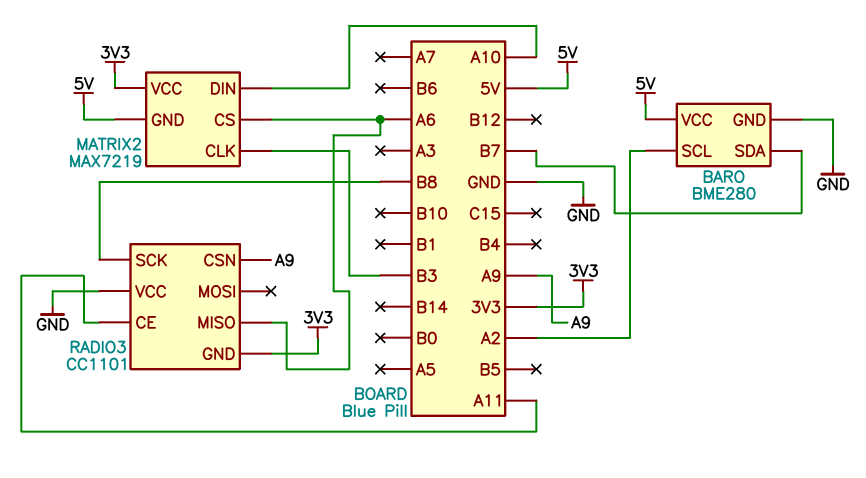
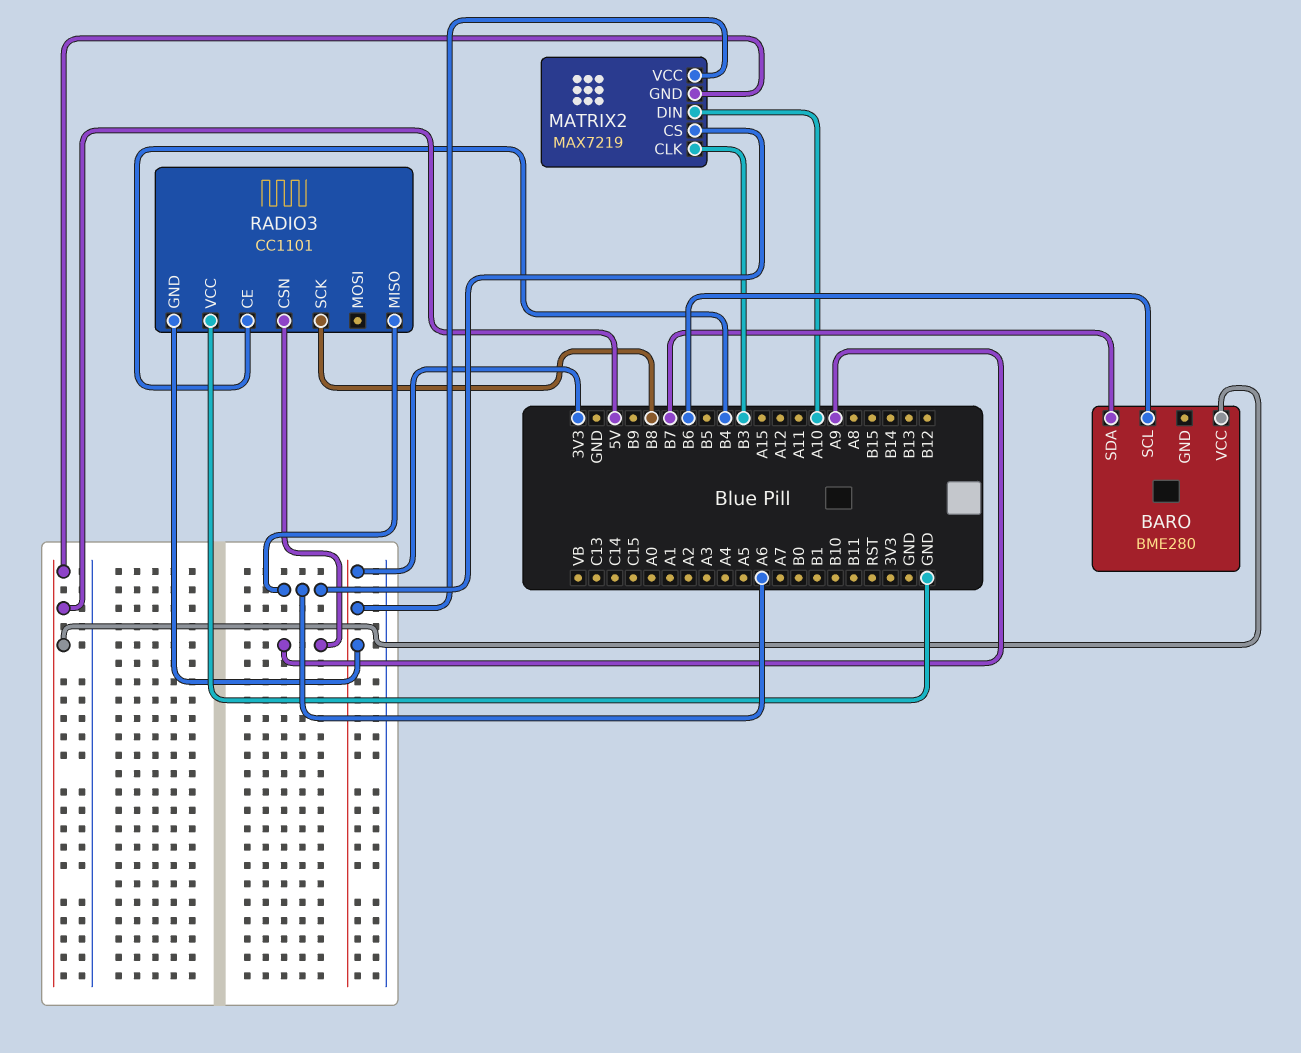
BARO pin GND: GND -> none
BARO pin SCL: A2 -> B6
RADIO3 pin CE: A11 -> B4

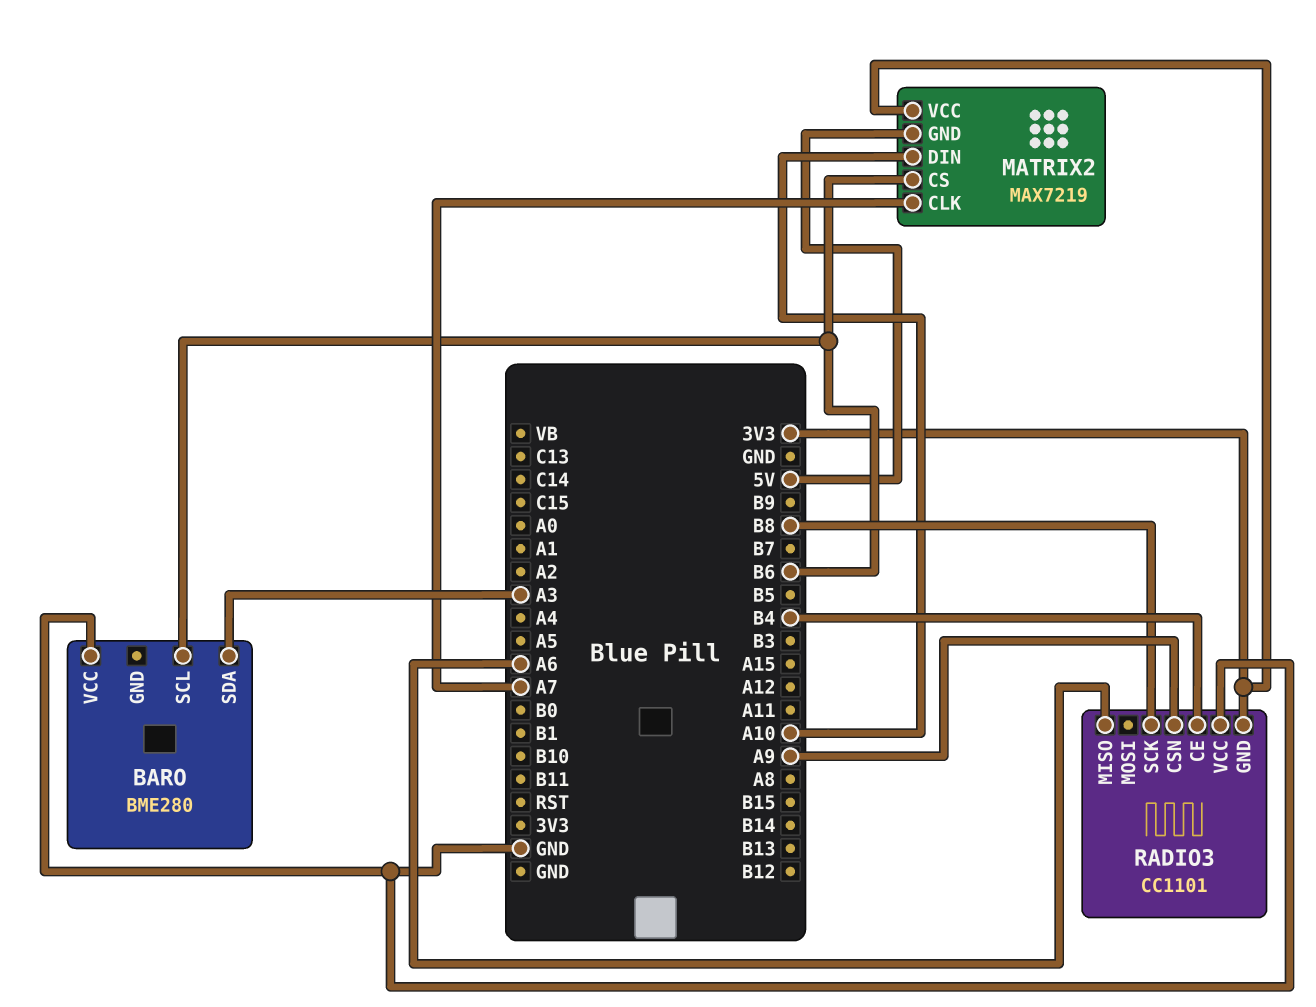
BARO pin SDA: B7 -> A3
BARO pin VCC: 5V -> GND
MATRIX2 pin CLK: B3 -> A7
MATRIX2 pin CS: A6 -> B6

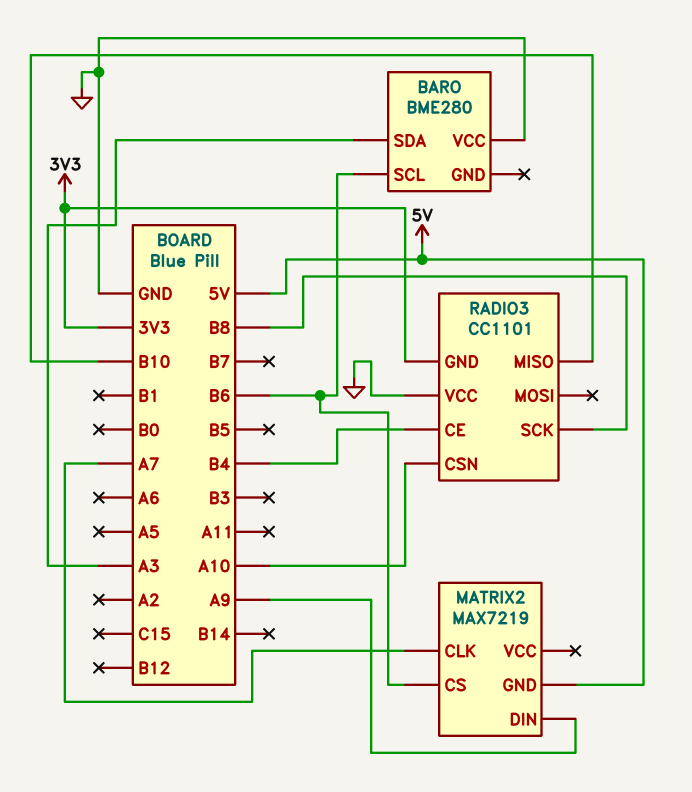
MATRIX2 pin DIN: A10 -> A9
MATRIX2 pin VCC: 3V3 -> none
RADIO3 pin CSN: A9 -> A10
RADIO3 pin MISO: A6 -> B10

